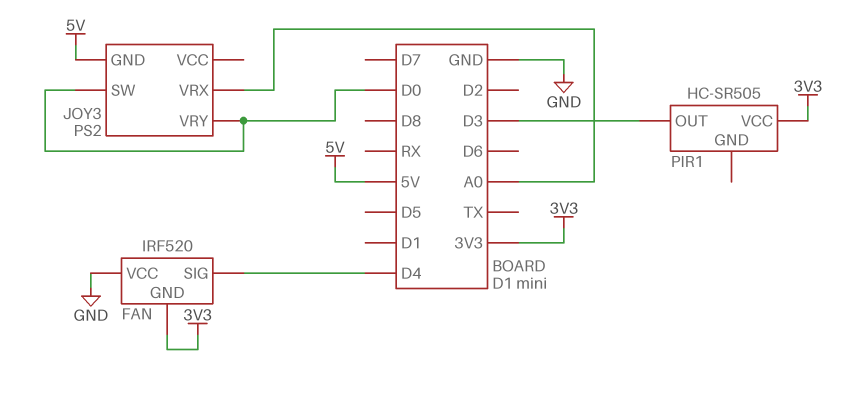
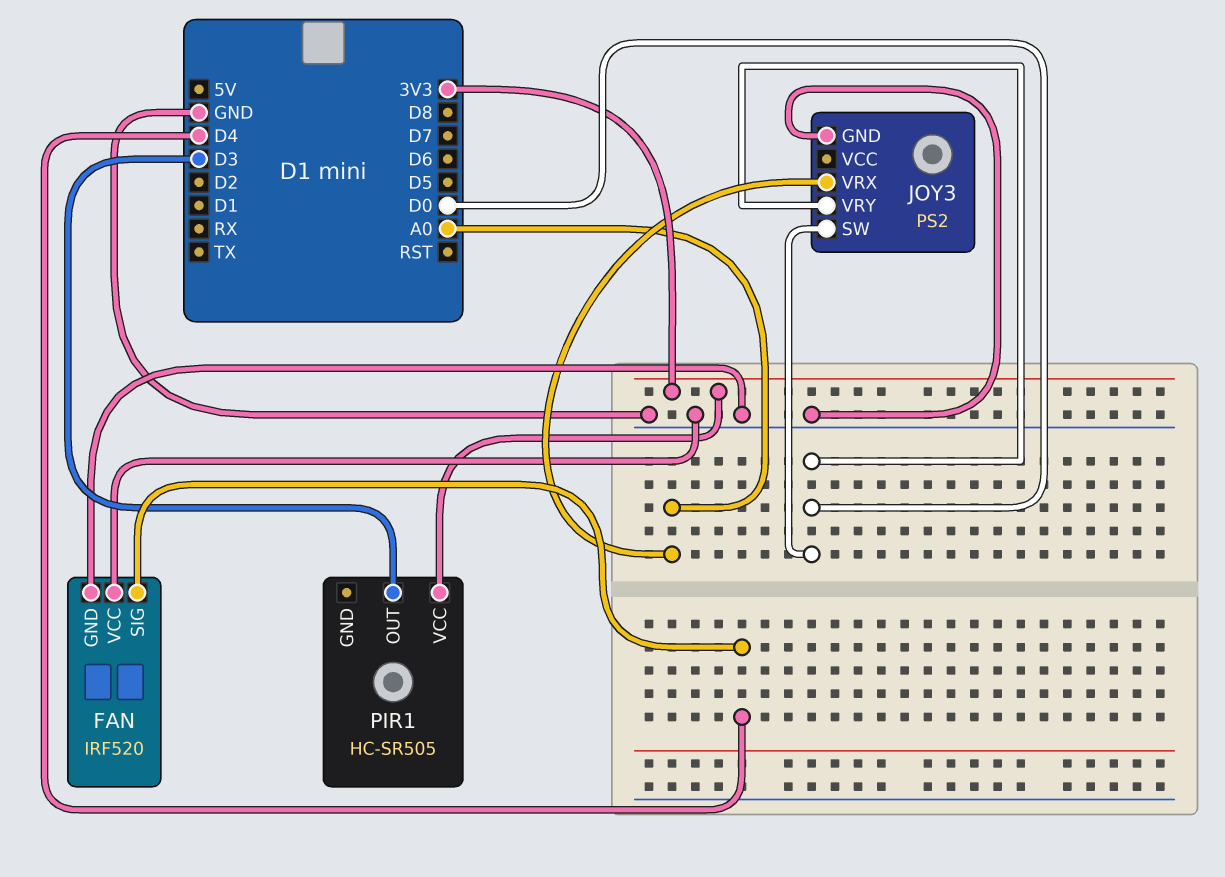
FAN pin GND: 3V3 -> GND
JOY3 pin GND: 5V -> GND

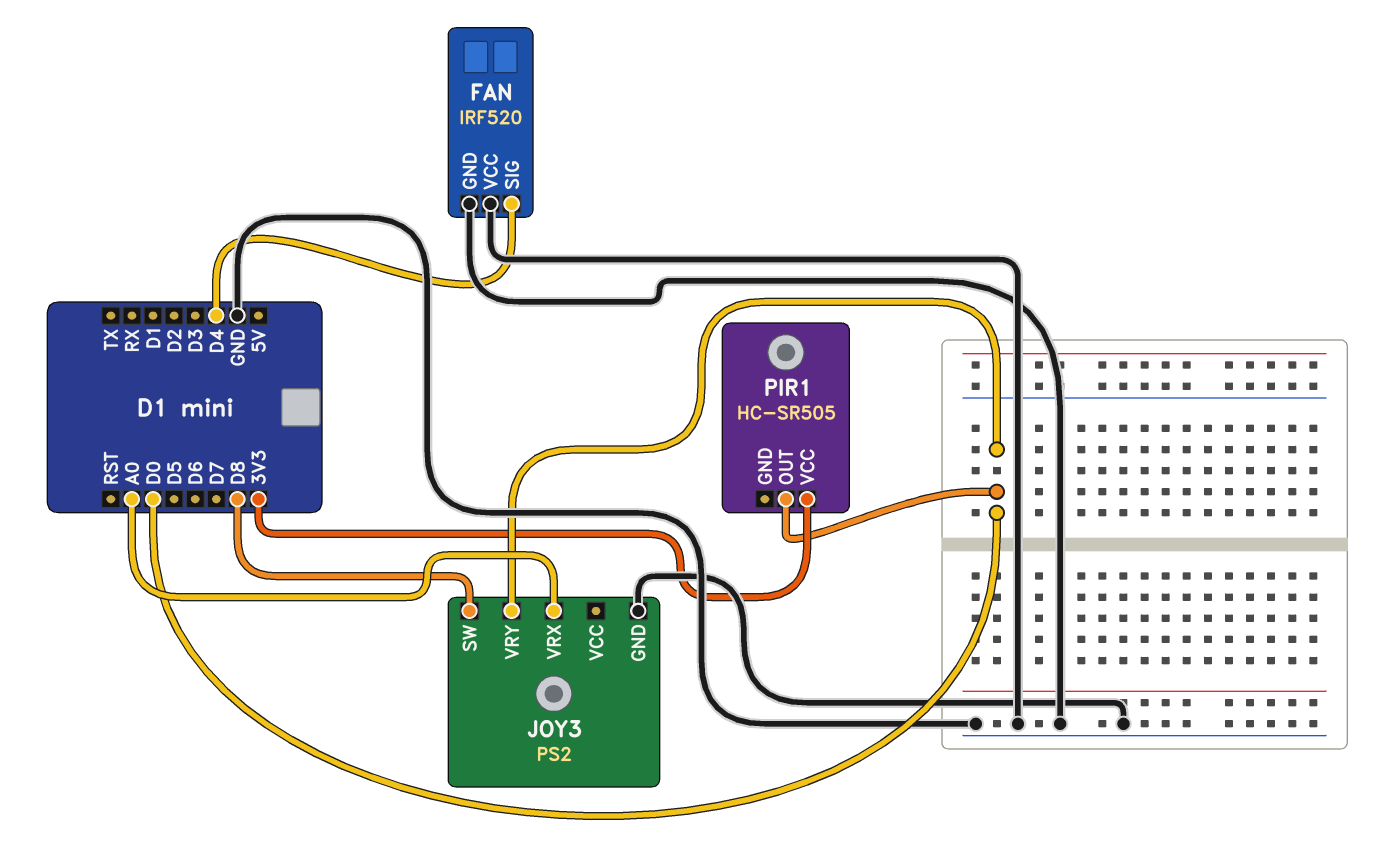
JOY3 pin SW: D0 -> D8
PIR1 pin OUT: D3 -> D0

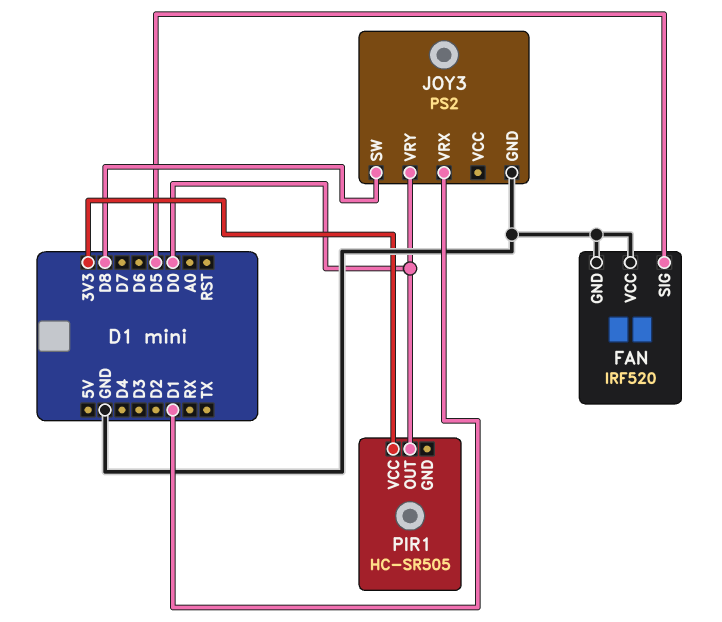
FAN pin SIG: D4 -> D5
JOY3 pin VRX: A0 -> D1

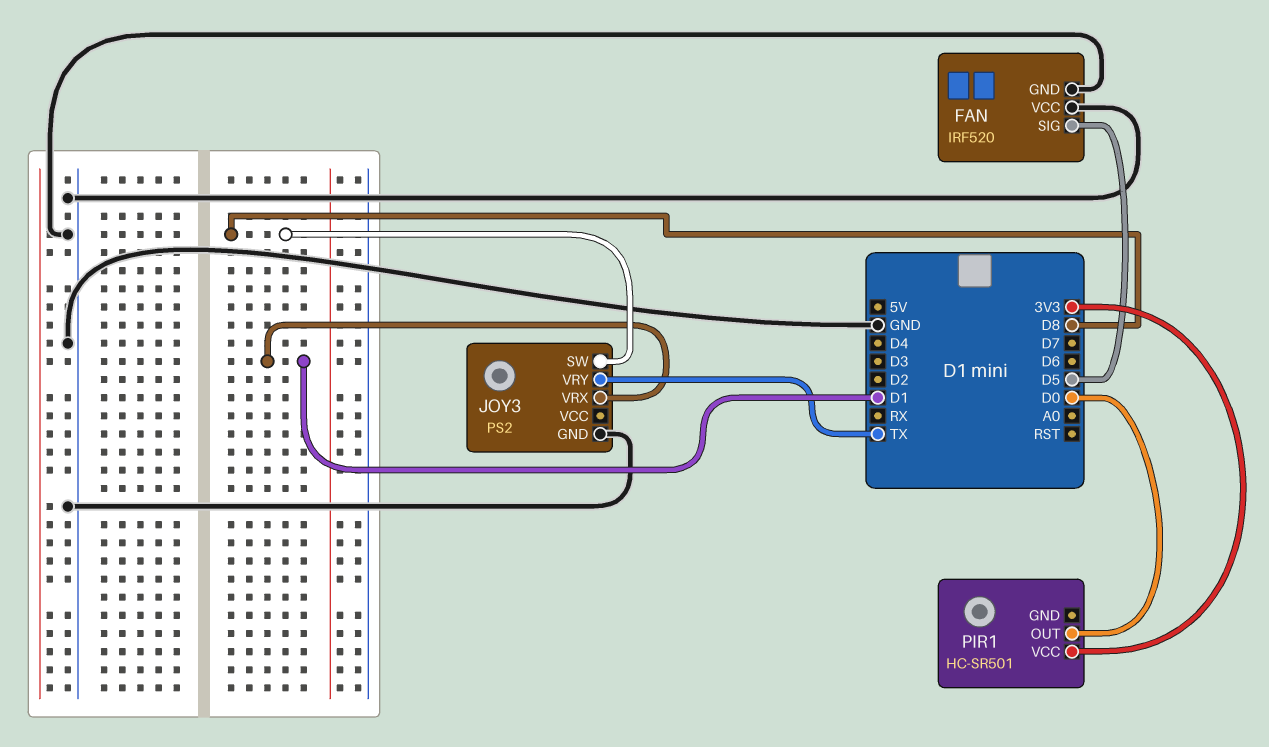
JOY3 pin VRY: D0 -> TX
PIR1: HC-SR505 -> HC-SR501

